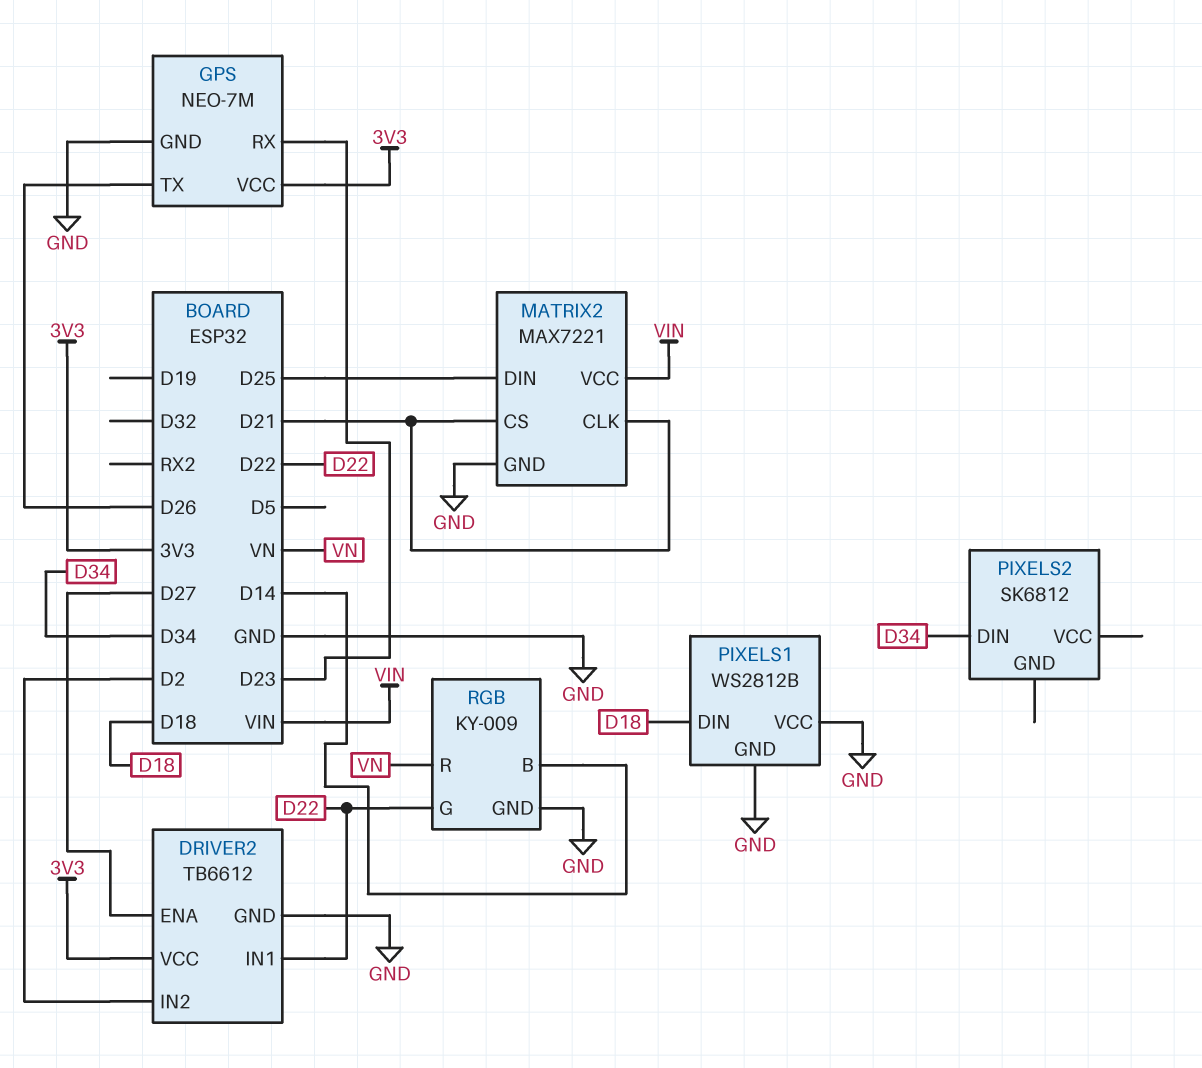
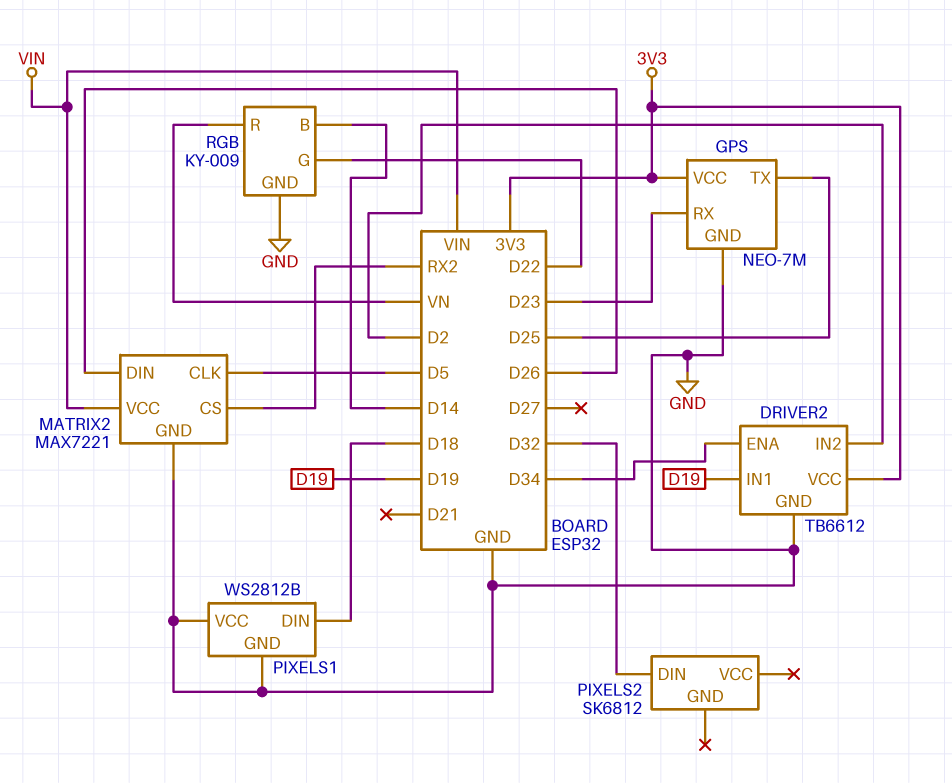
DRIVER2 pin ENA: D27 -> D34
DRIVER2 pin IN1: D22 -> D19
GPS pin TX: D26 -> D25
MATRIX2 pin CLK: D21 -> D5
MATRIX2 pin CS: D21 -> RX2
MATRIX2 pin DIN: D25 -> D26
PIXELS2 pin DIN: D34 -> D32

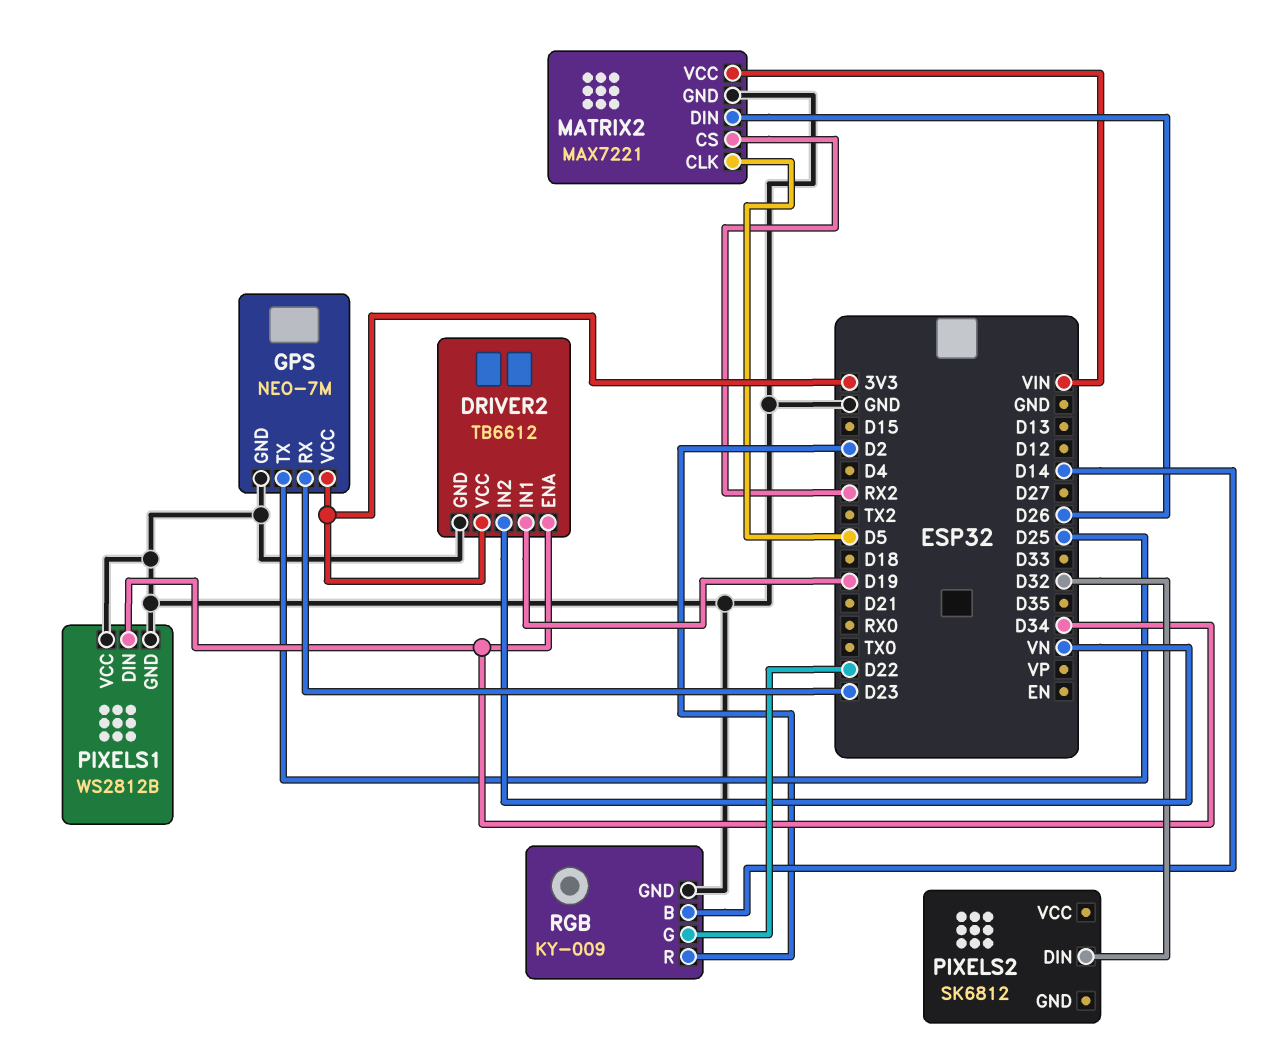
DRIVER2 pin IN2: D2 -> VN
PIXELS1 pin DIN: D18 -> D34
RGB pin R: VN -> D2

